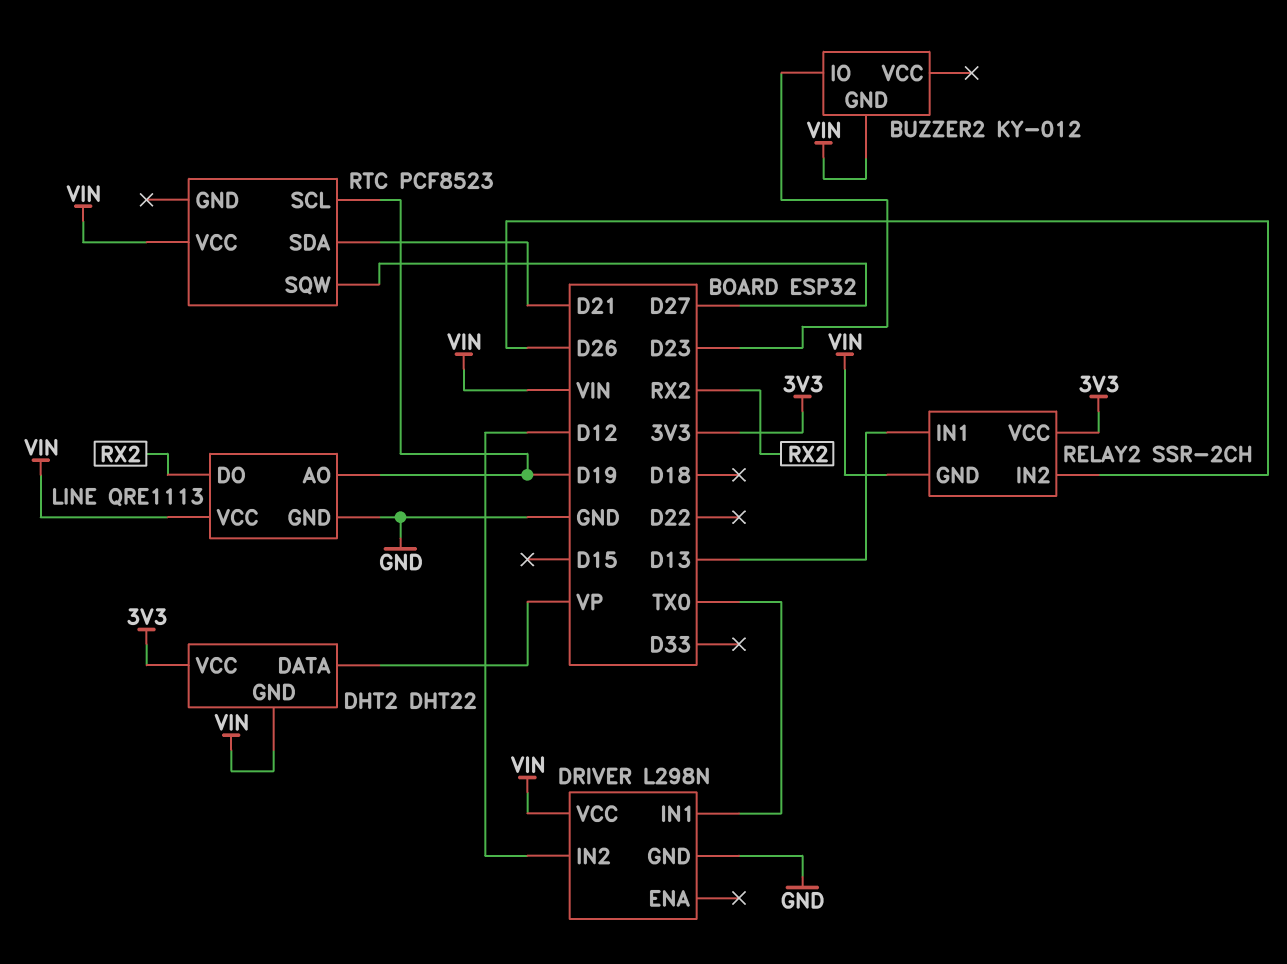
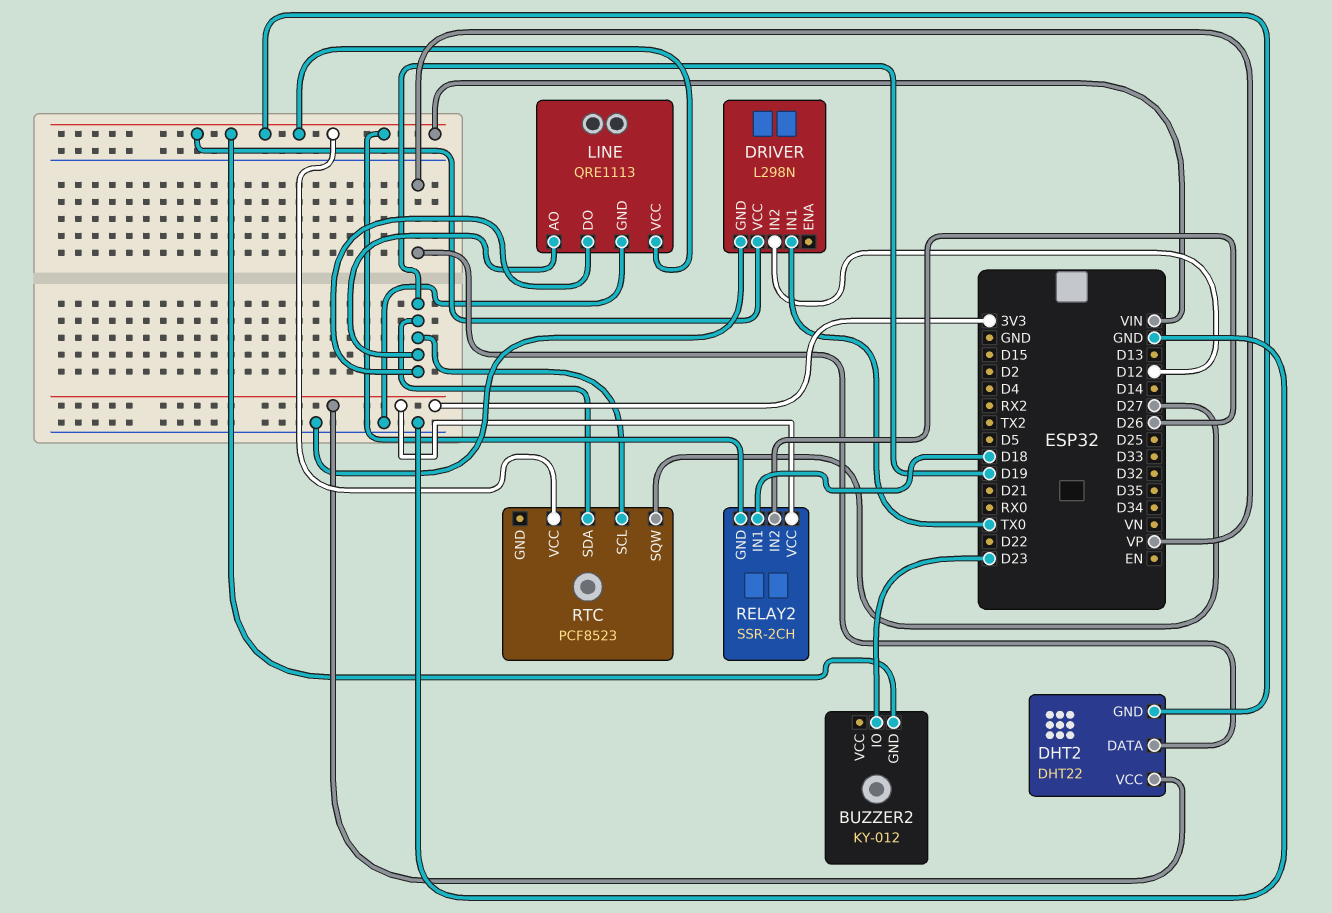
LINE pin DO: RX2 -> D19
RELAY2 pin IN1: D13 -> D18
RTC pin SDA: D21 -> D19

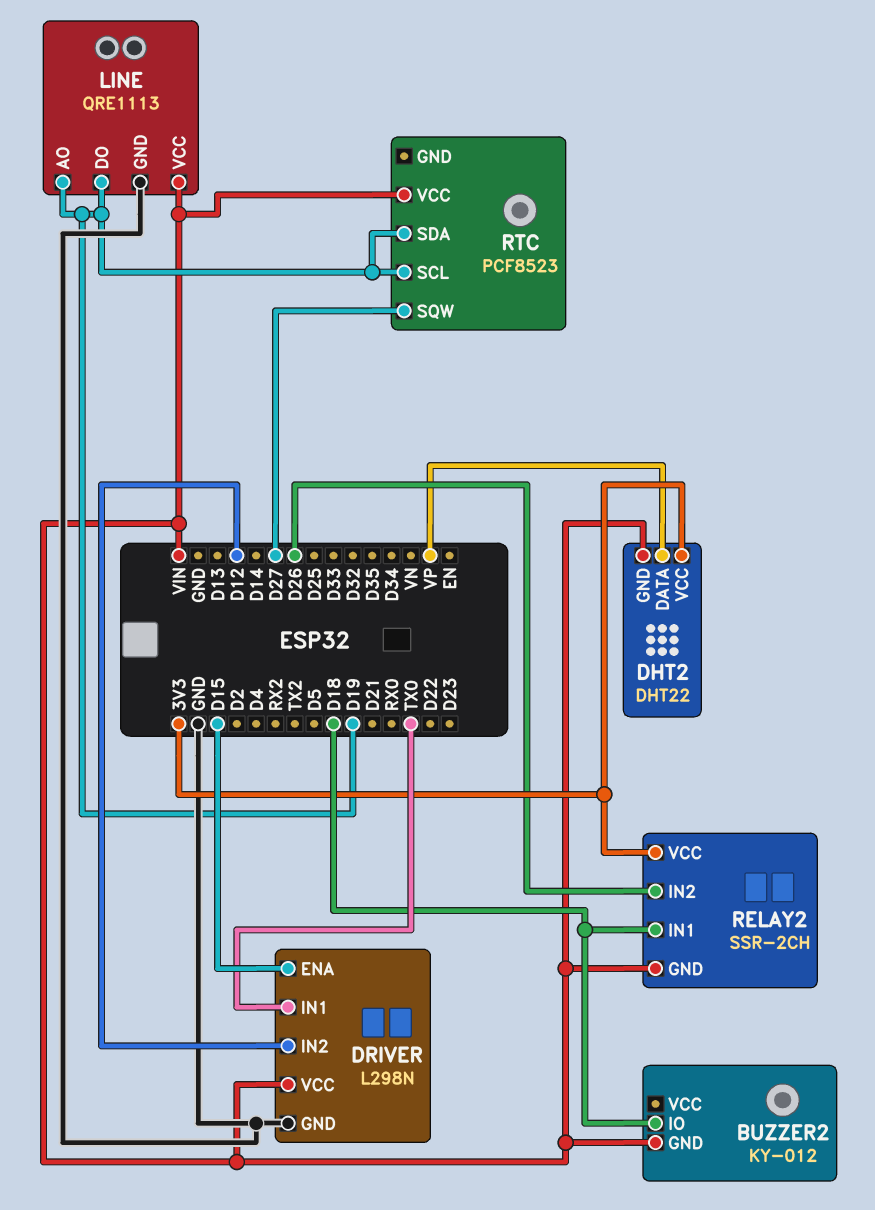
BUZZER2 pin IO: D23 -> D18
DRIVER pin ENA: none -> D15

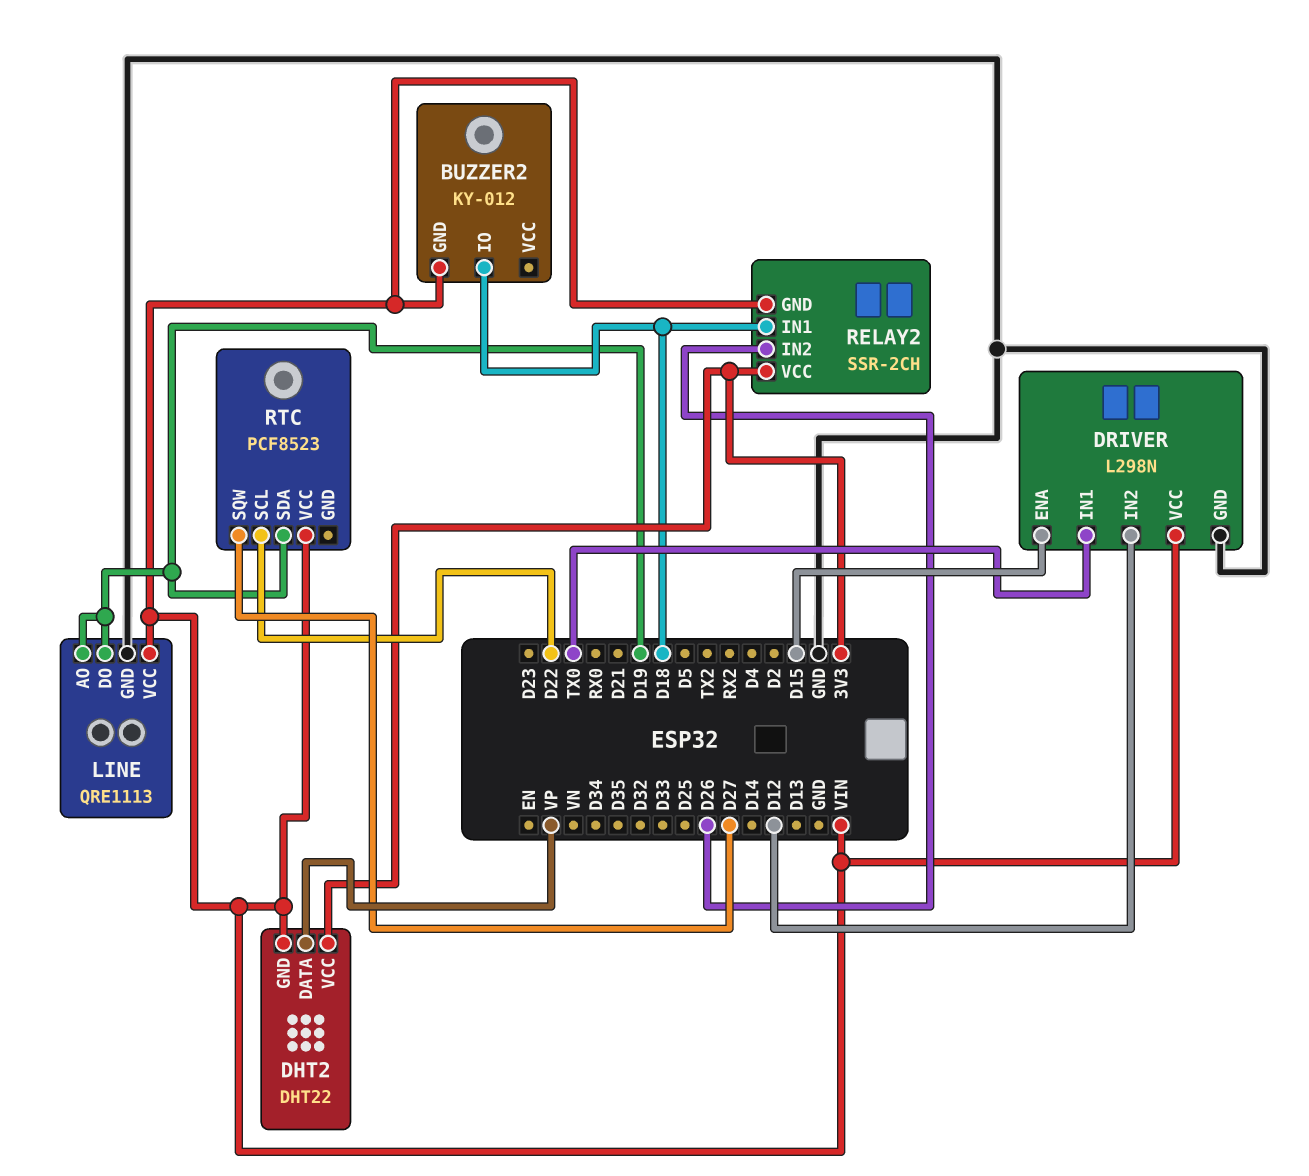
RTC pin SCL: D19 -> D22

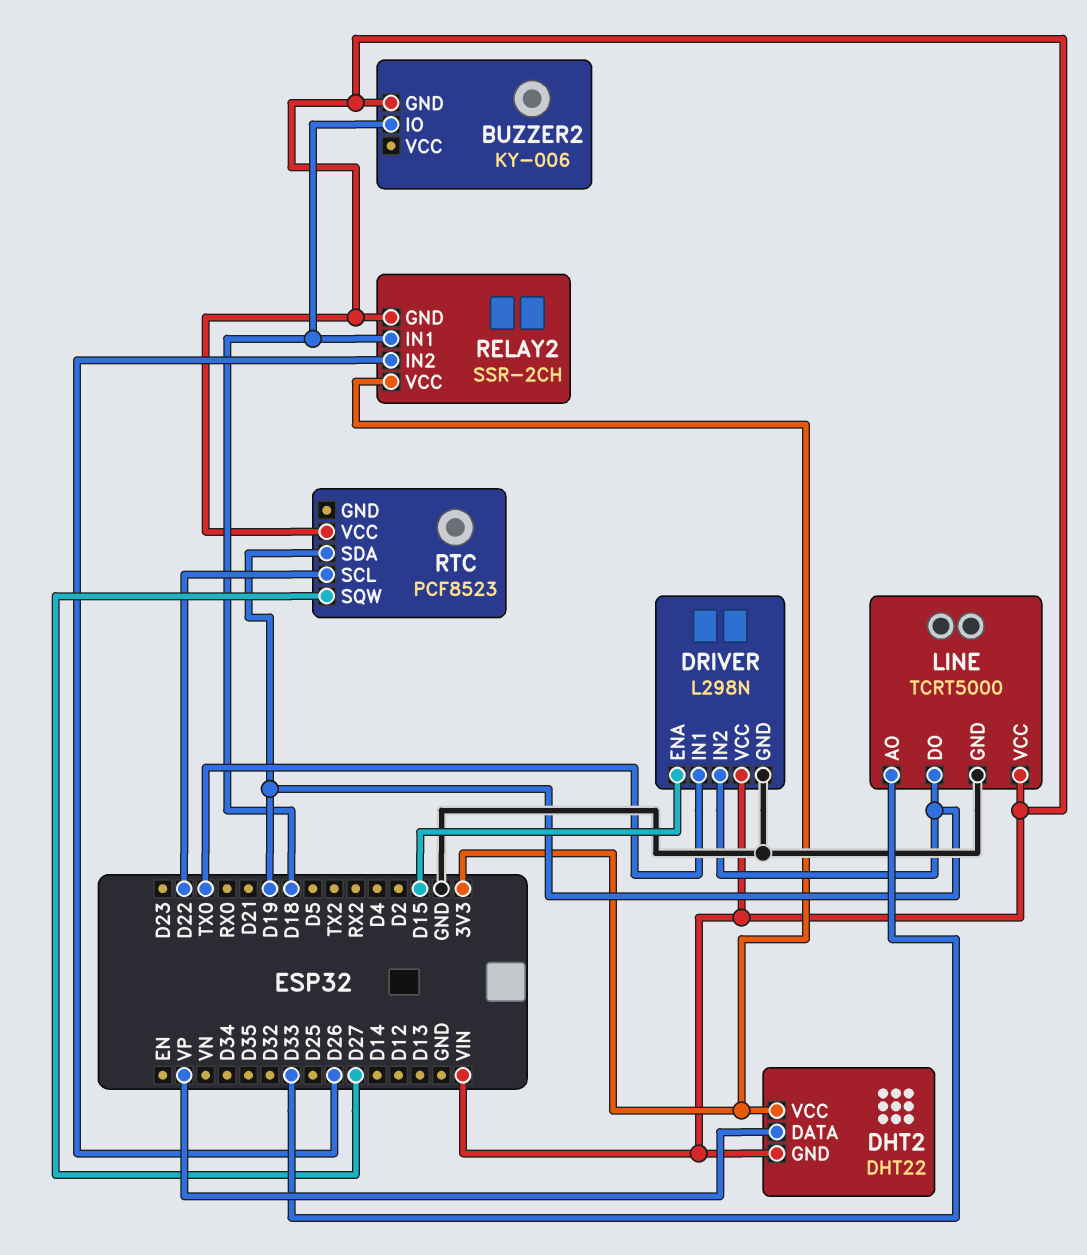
BUZZER2: KY-012 -> KY-006
DRIVER pin IN2: D12 -> D19
LINE: QRE1113 -> TCRT5000
LINE pin AO: D19 -> D33

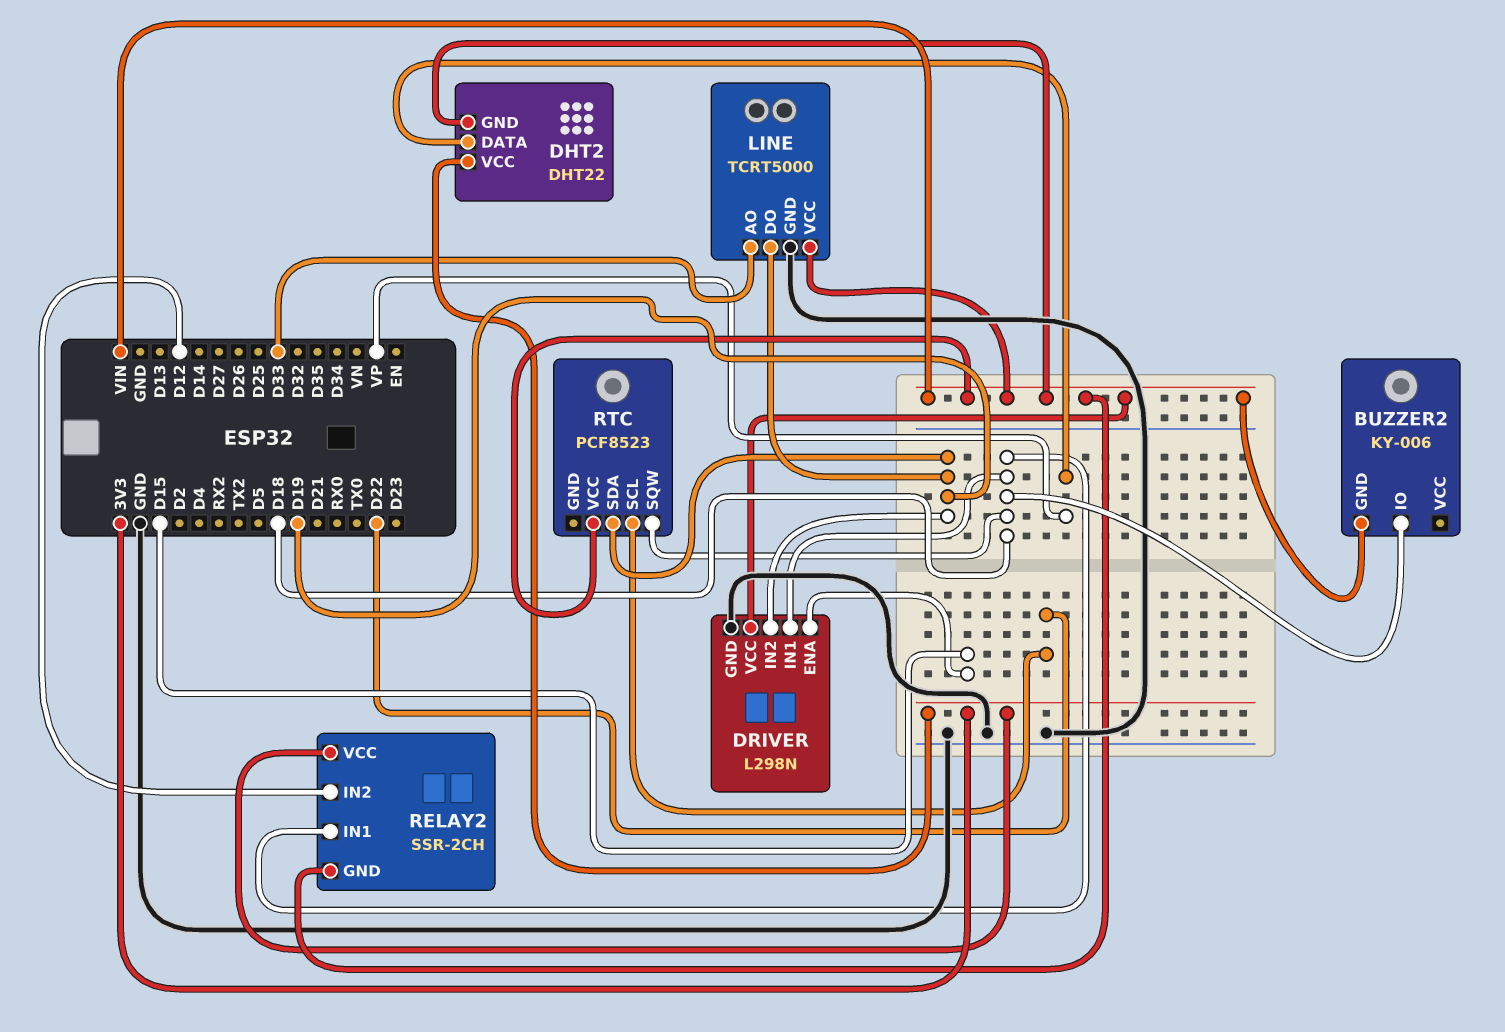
DRIVER pin IN1: TX0 -> D18
RELAY2 pin IN2: D26 -> D12
RTC pin SQW: D27 -> D18

